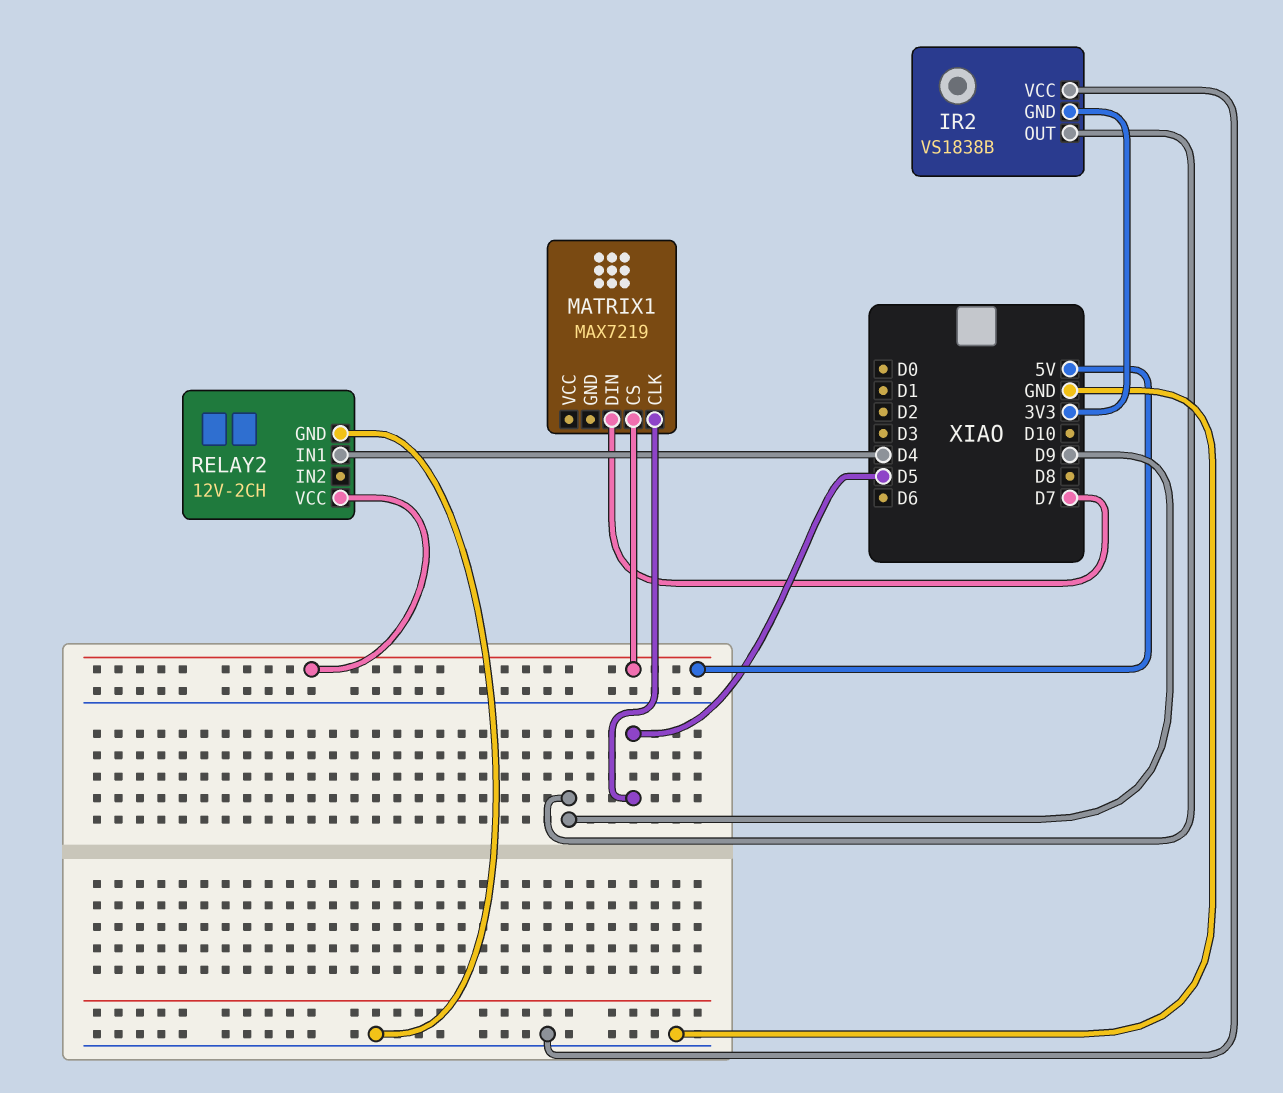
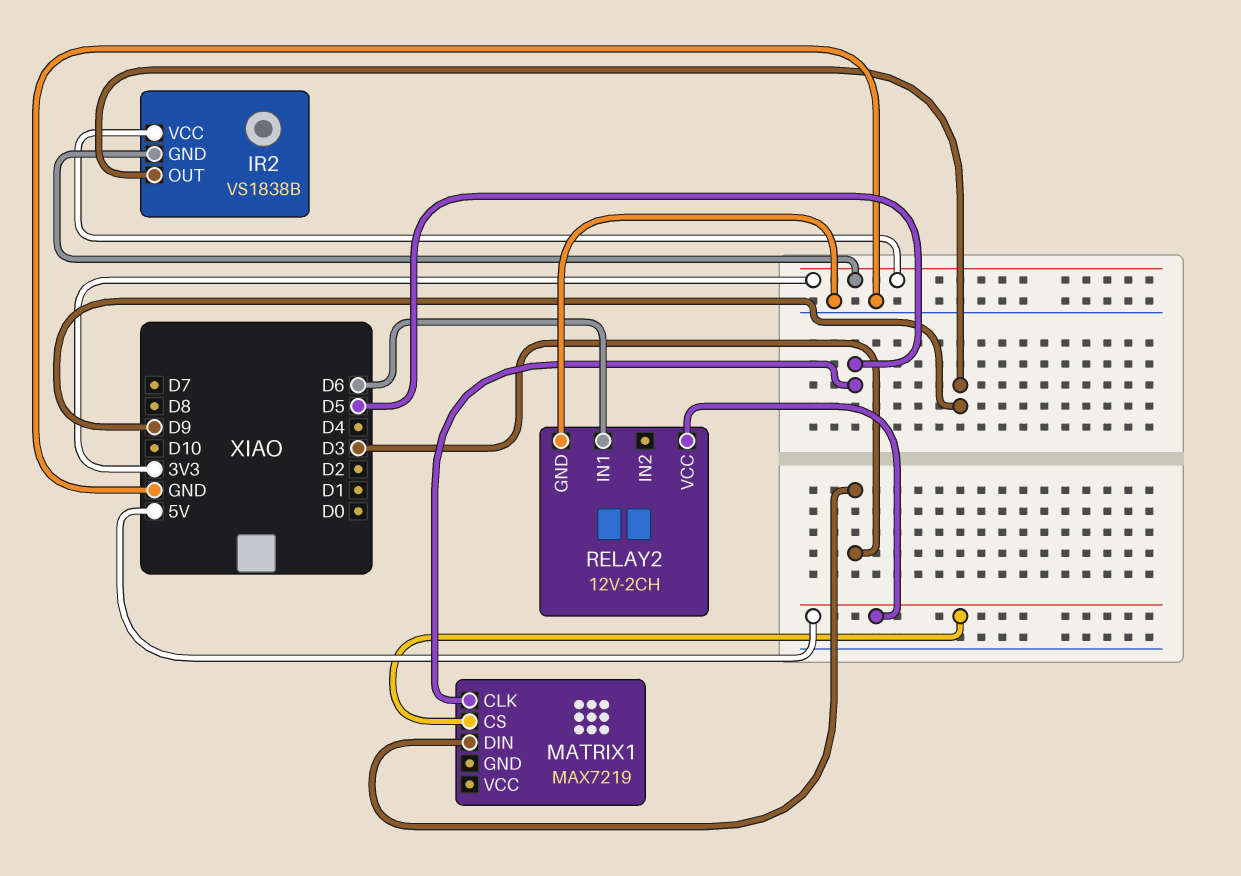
IR2 pin VCC: GND -> 3V3
MATRIX1 pin DIN: D7 -> D3
RELAY2 pin IN1: D4 -> D6

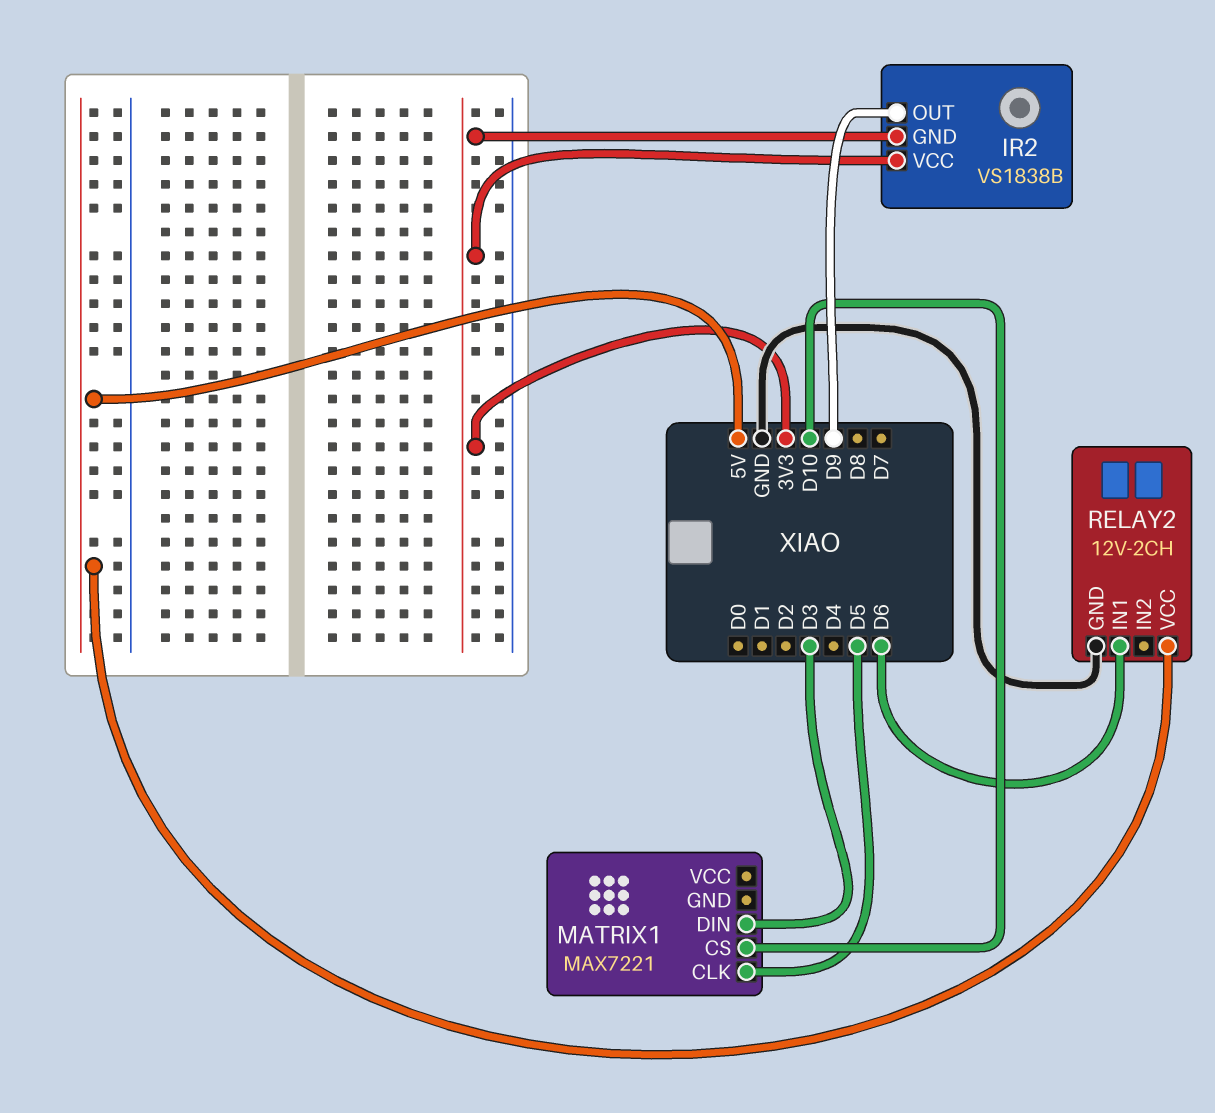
MATRIX1: MAX7219 -> MAX7221
MATRIX1 pin CS: 5V -> D10

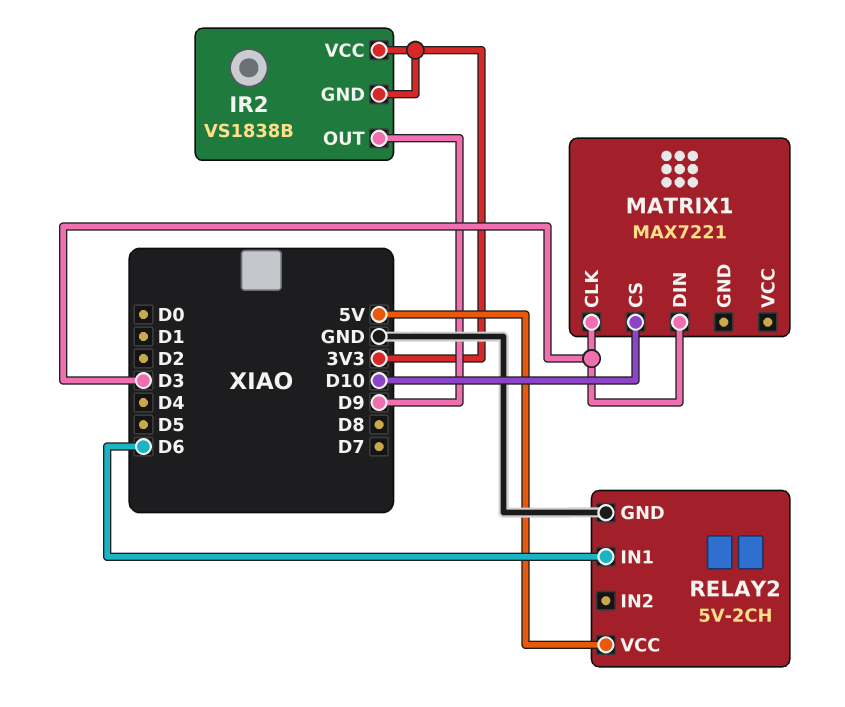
MATRIX1 pin CLK: D5 -> D3
RELAY2: 12V-2CH -> 5V-2CH

